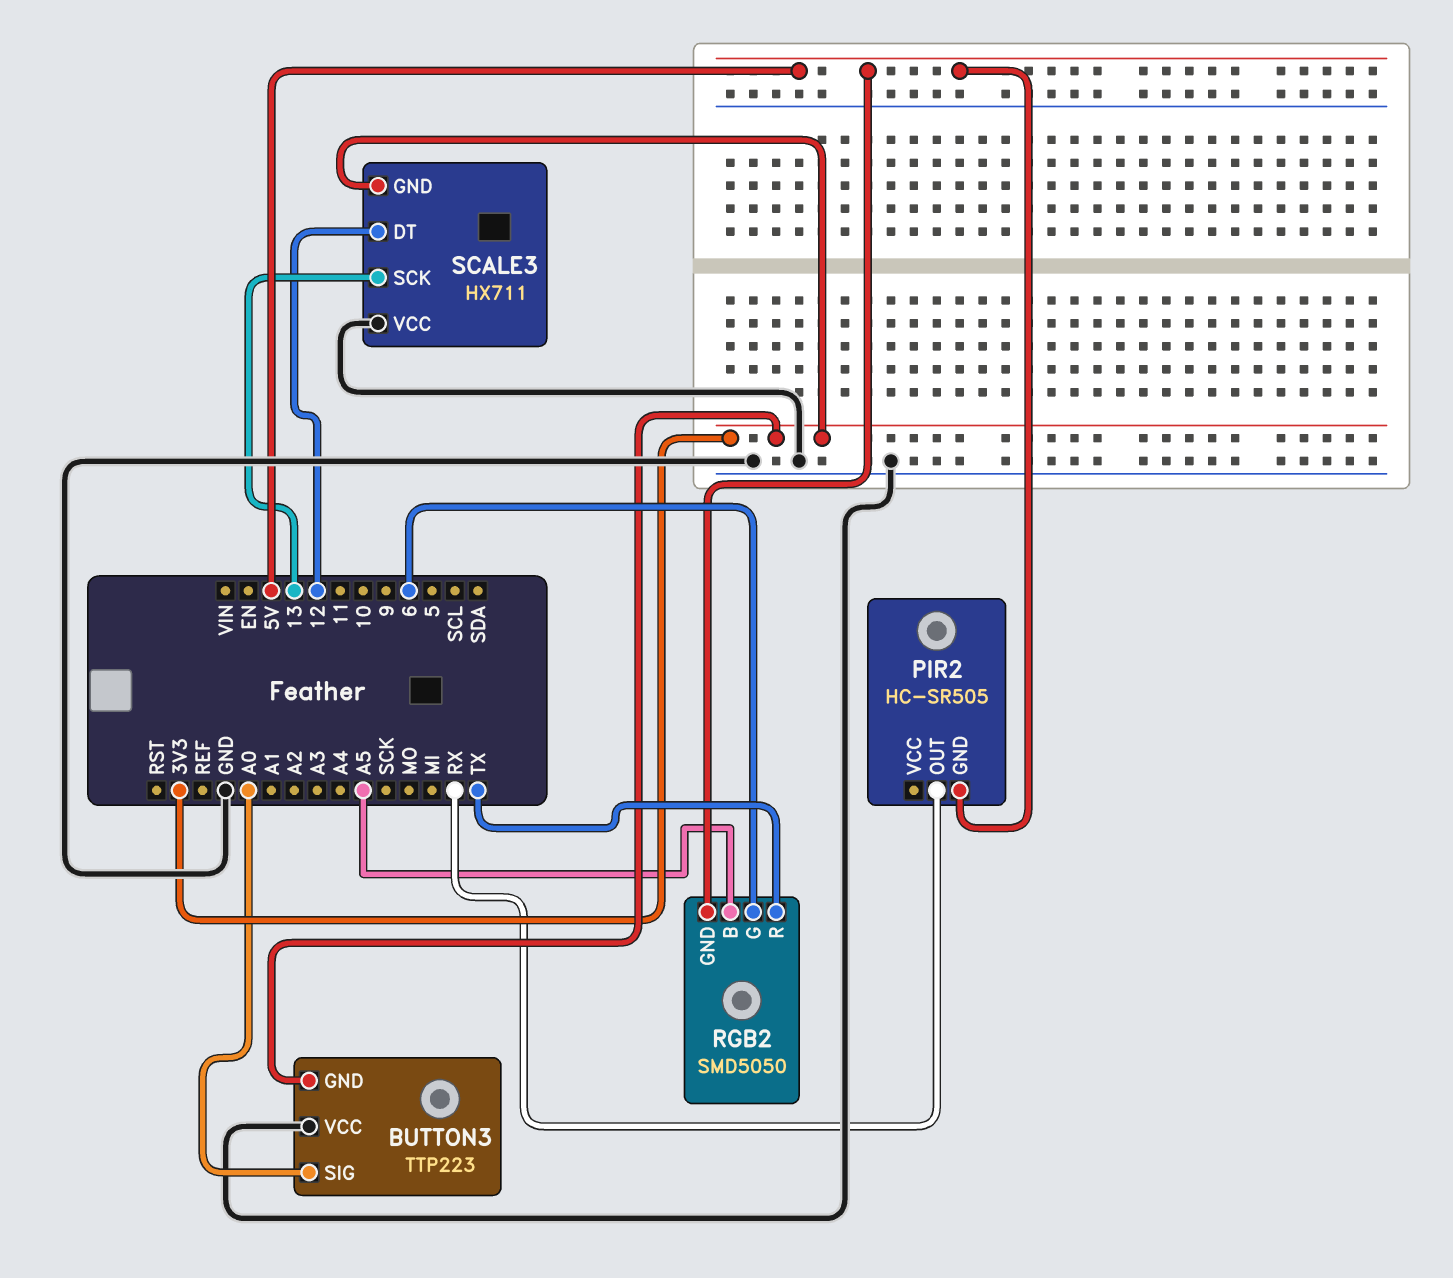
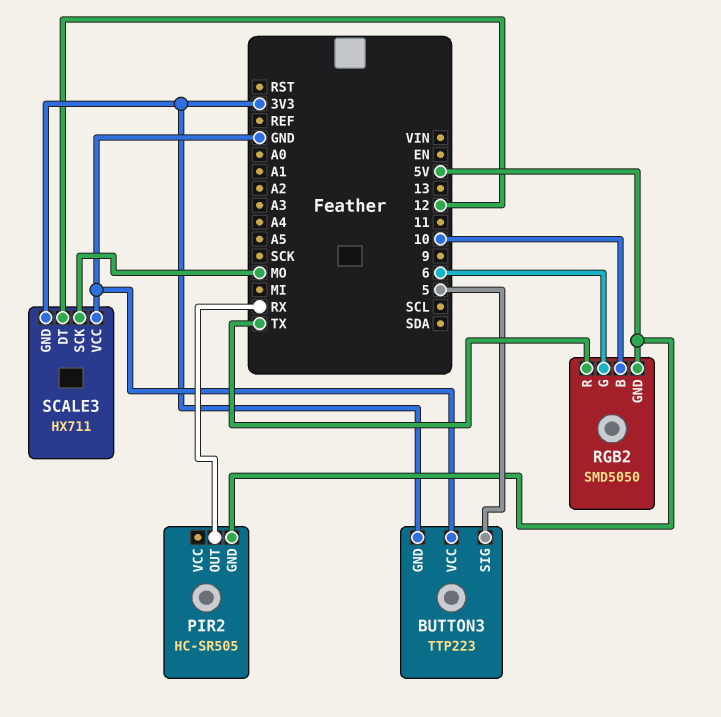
BUTTON3 pin SIG: A0 -> 5
RGB2 pin B: A5 -> 10
SCALE3 pin SCK: 13 -> MO

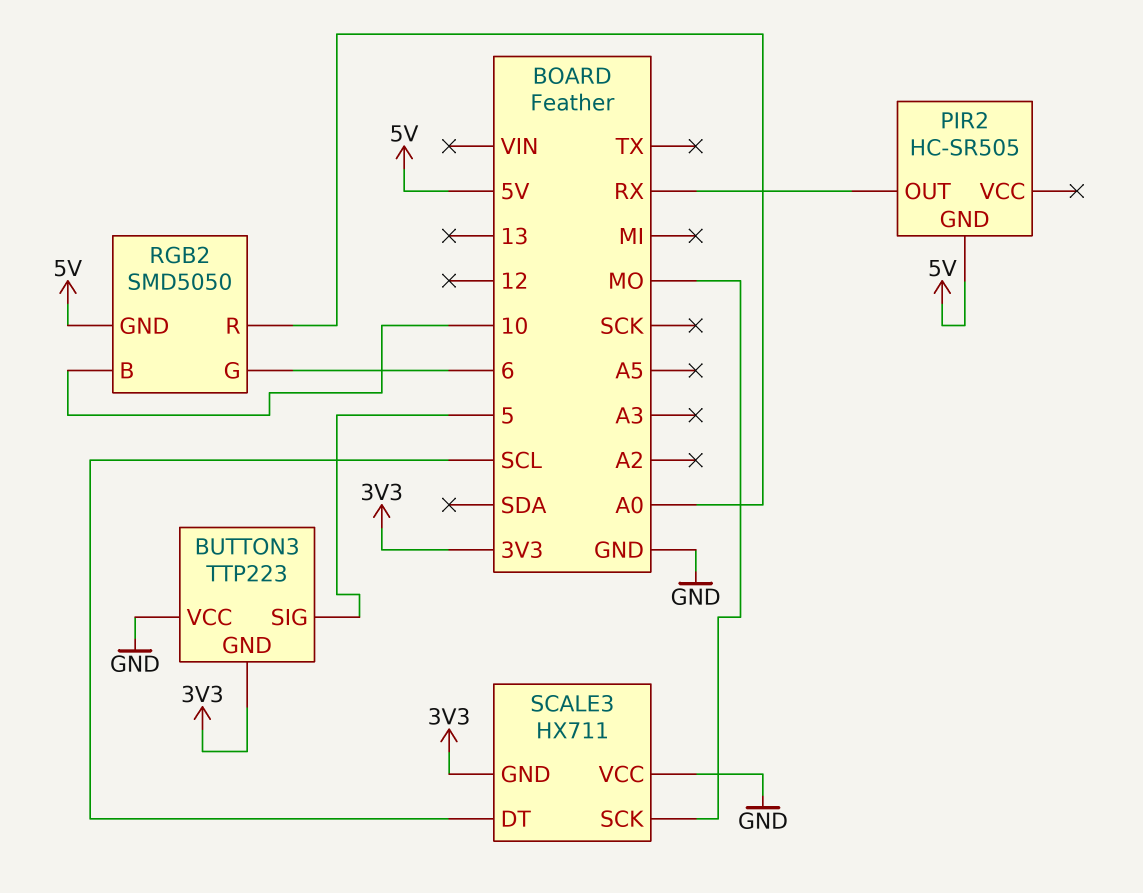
RGB2 pin R: TX -> A0
SCALE3 pin DT: 12 -> SCL

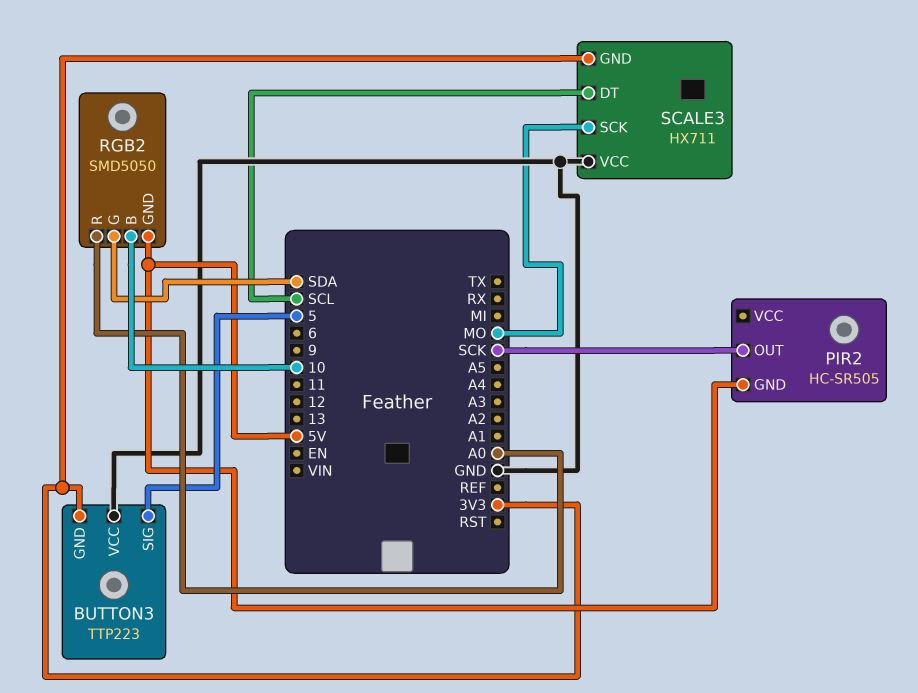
PIR2 pin OUT: RX -> SCK
RGB2 pin G: 6 -> SDA

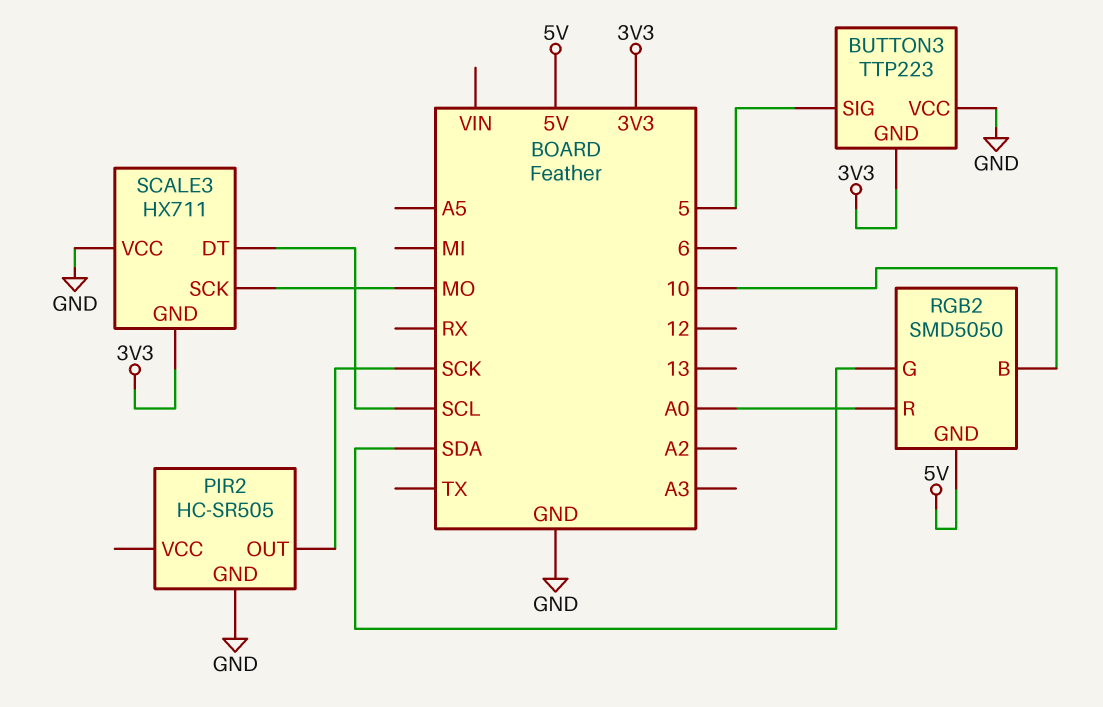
PIR2 pin GND: 5V -> GND

